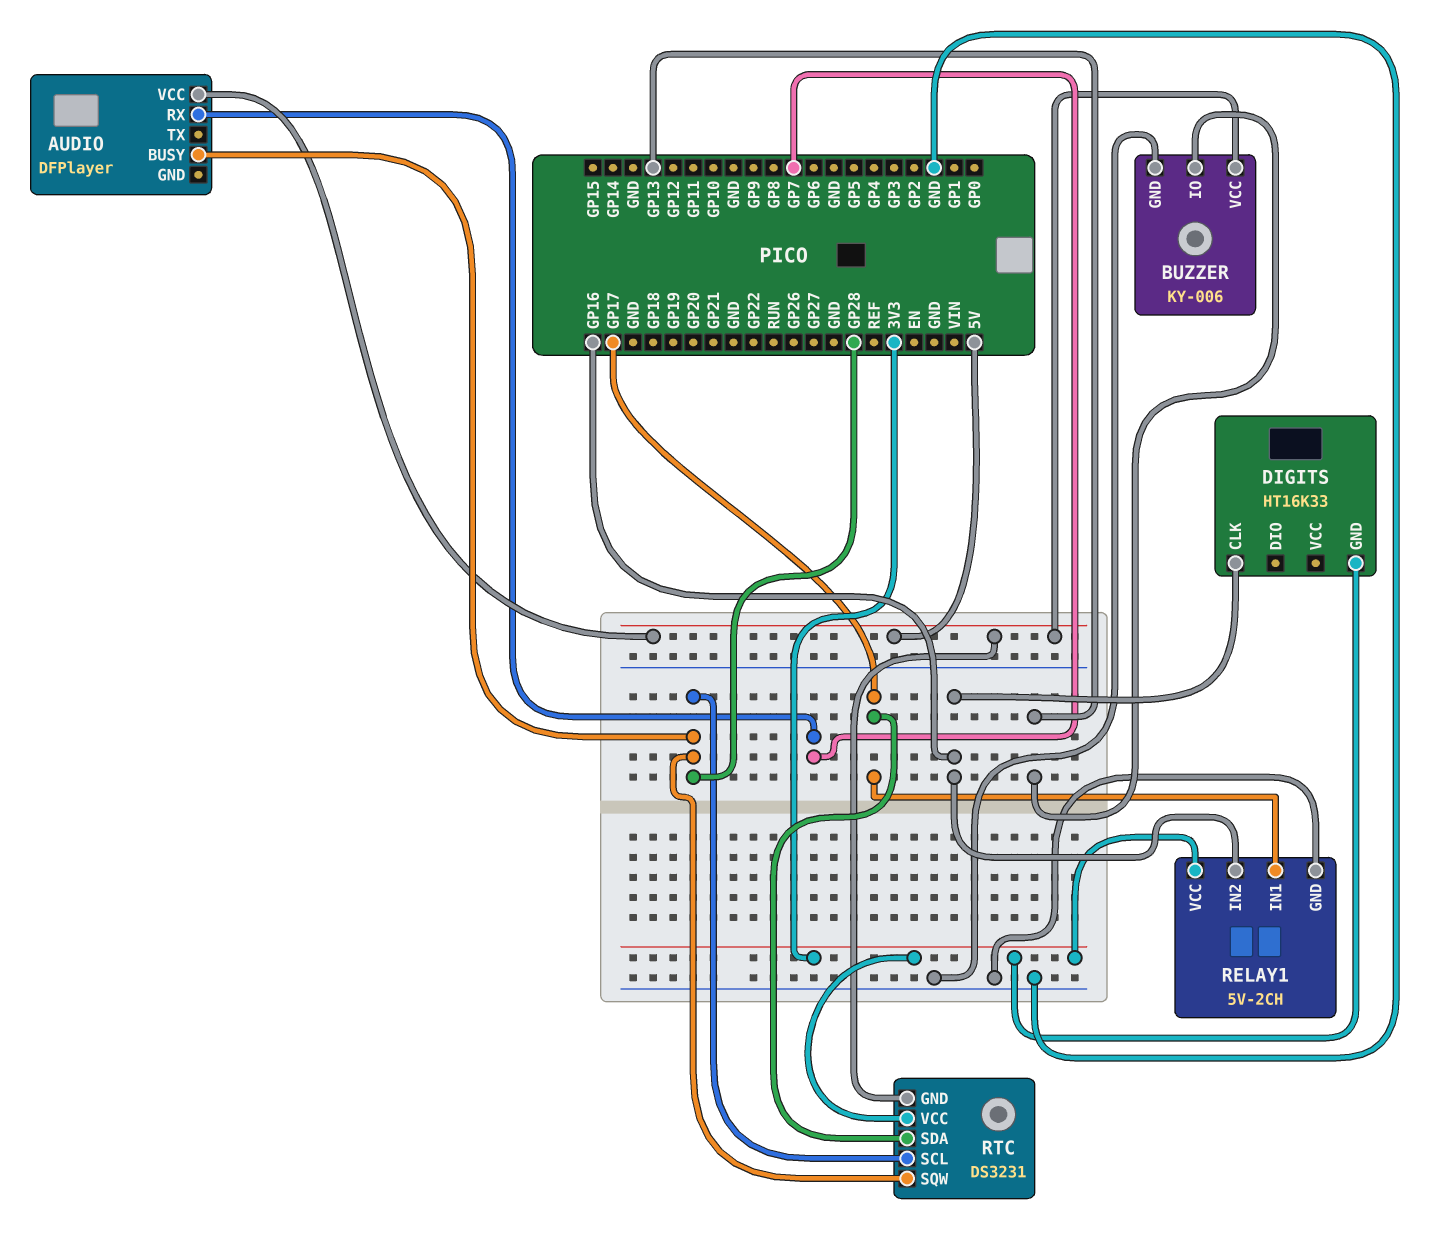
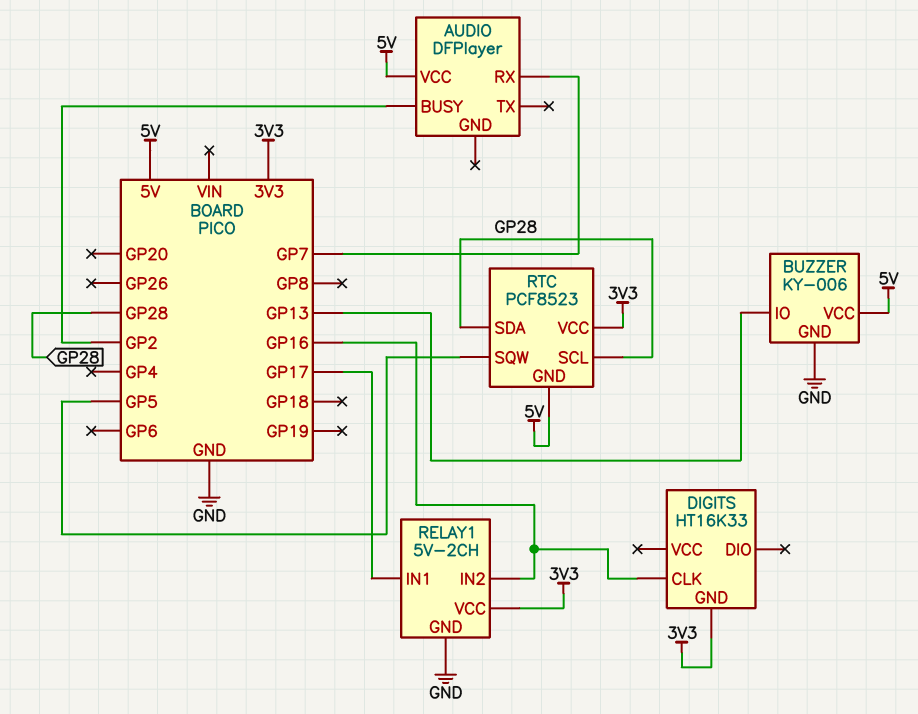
AUDIO pin BUSY: GP28 -> GP2
RTC: DS3231 -> PCF8523
RTC pin SDA: GP17 -> GP28
RTC pin SQW: GP28 -> GP5

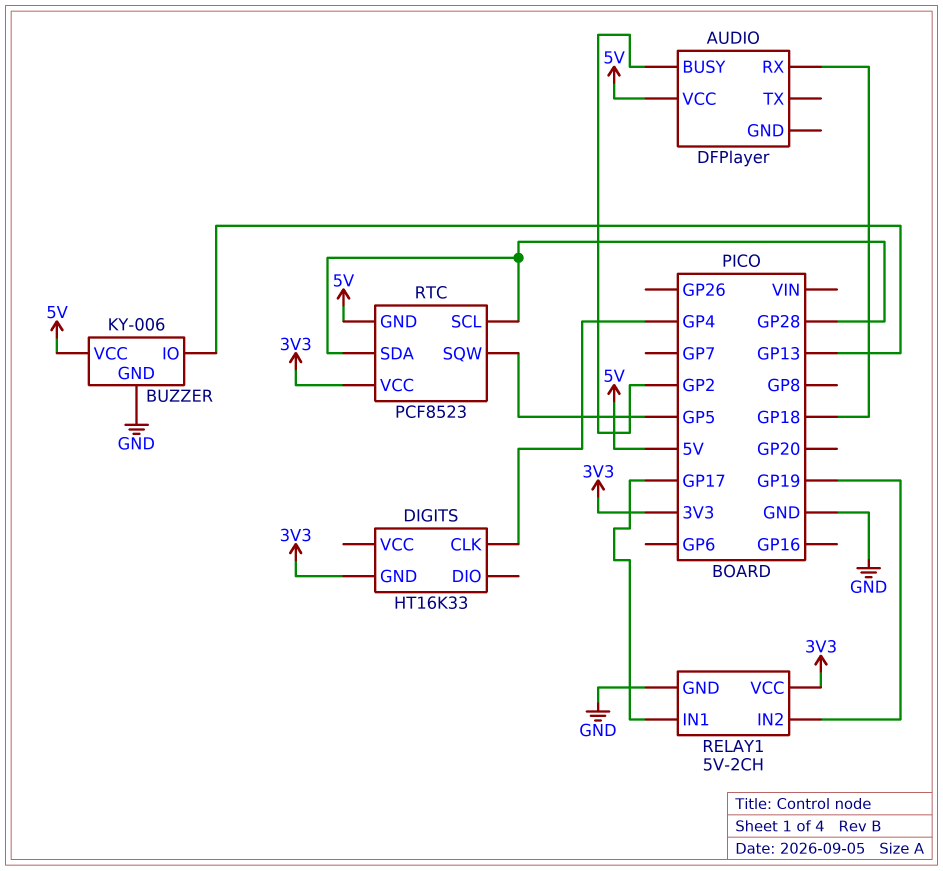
AUDIO pin RX: GP7 -> GP18
DIGITS pin CLK: GP16 -> GP4
RELAY1 pin IN2: GP16 -> GP19

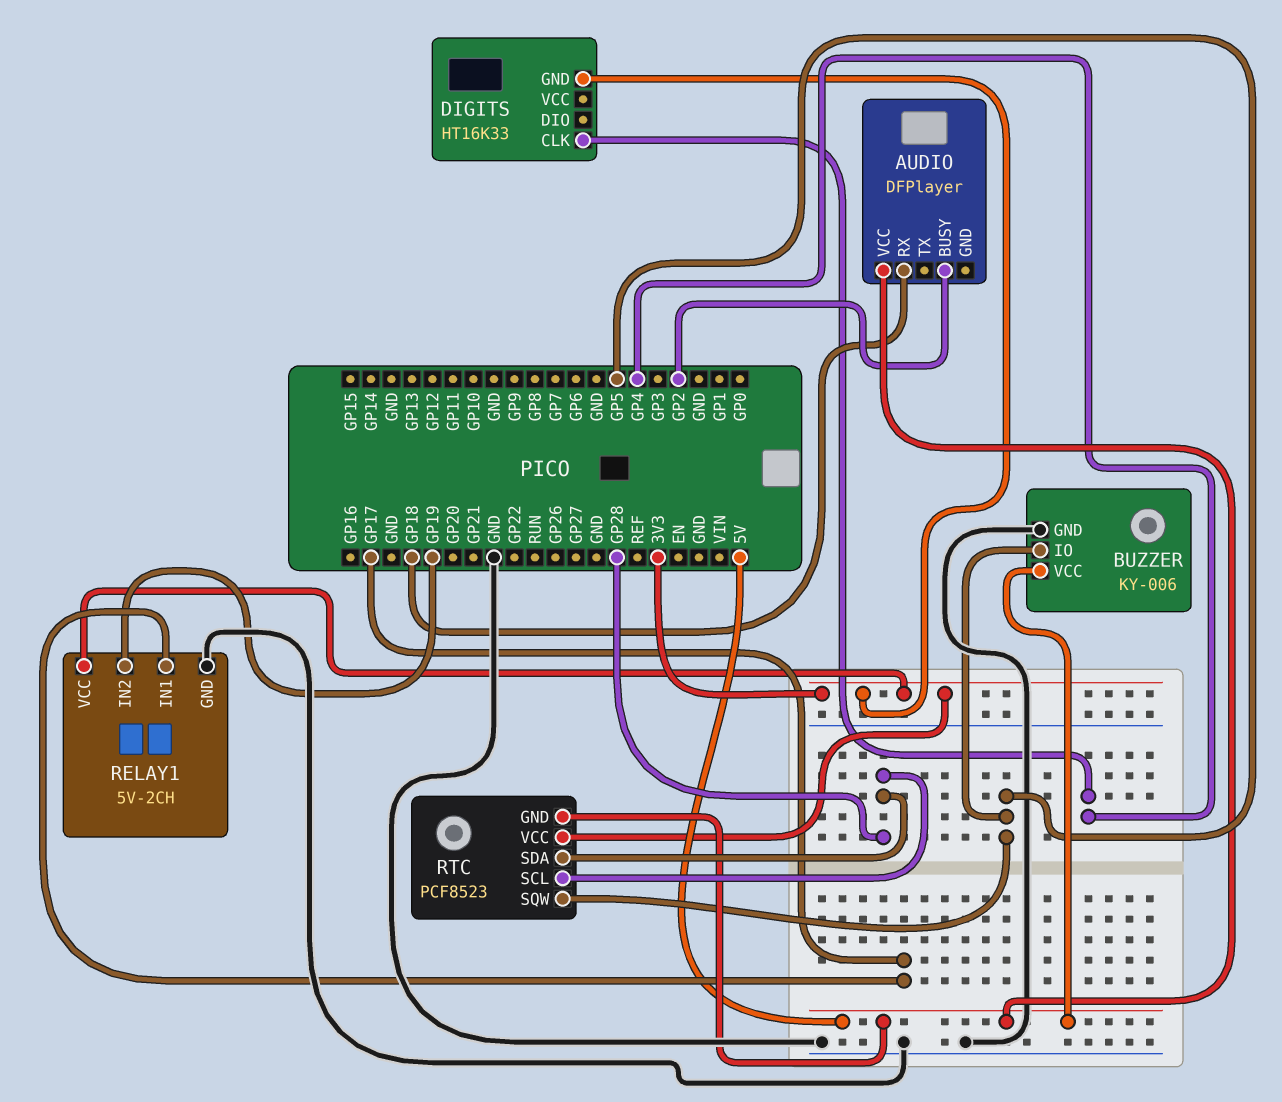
BUZZER pin IO: GP13 -> GP5

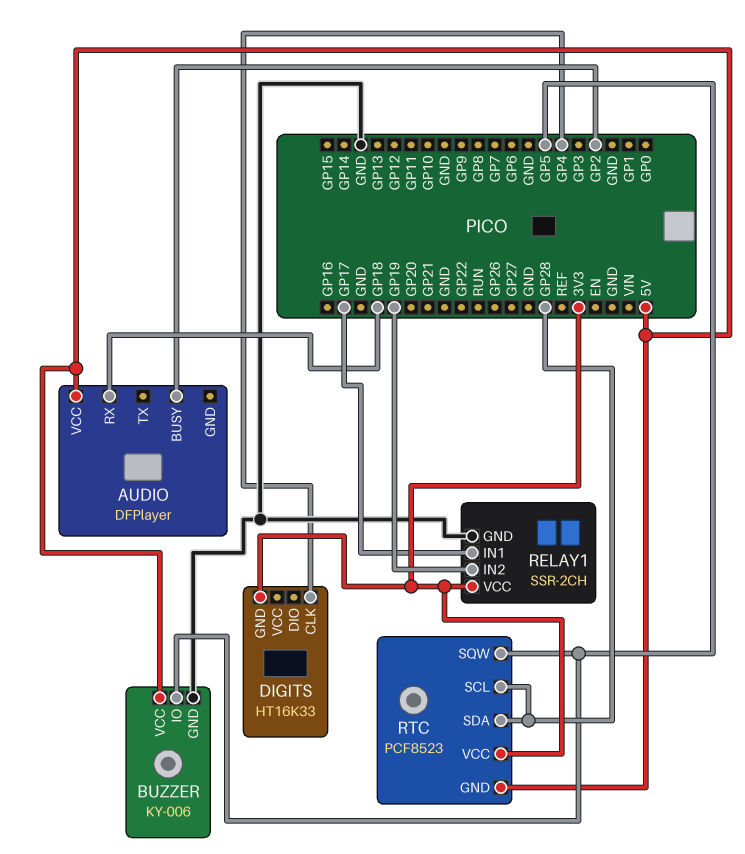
RELAY1: 5V-2CH -> SSR-2CH

